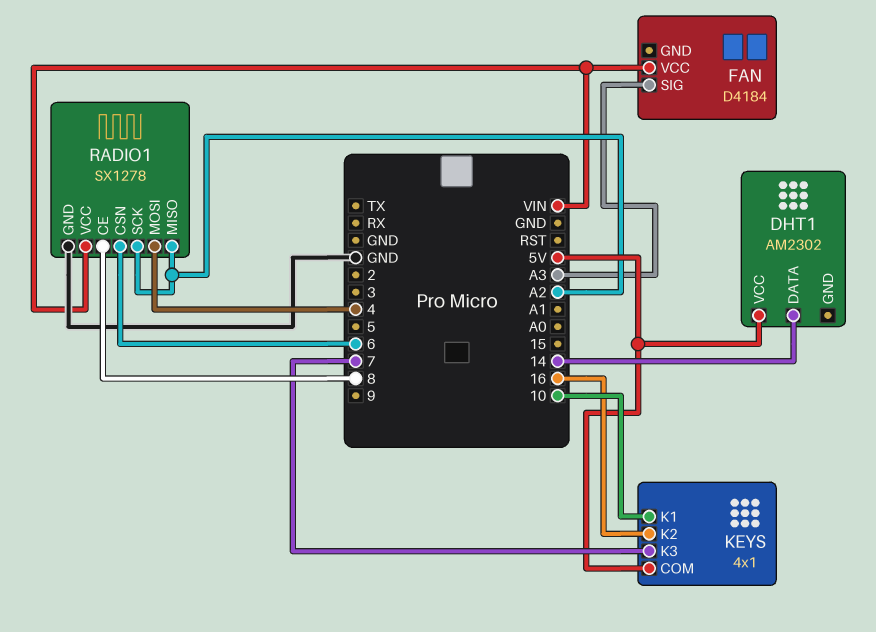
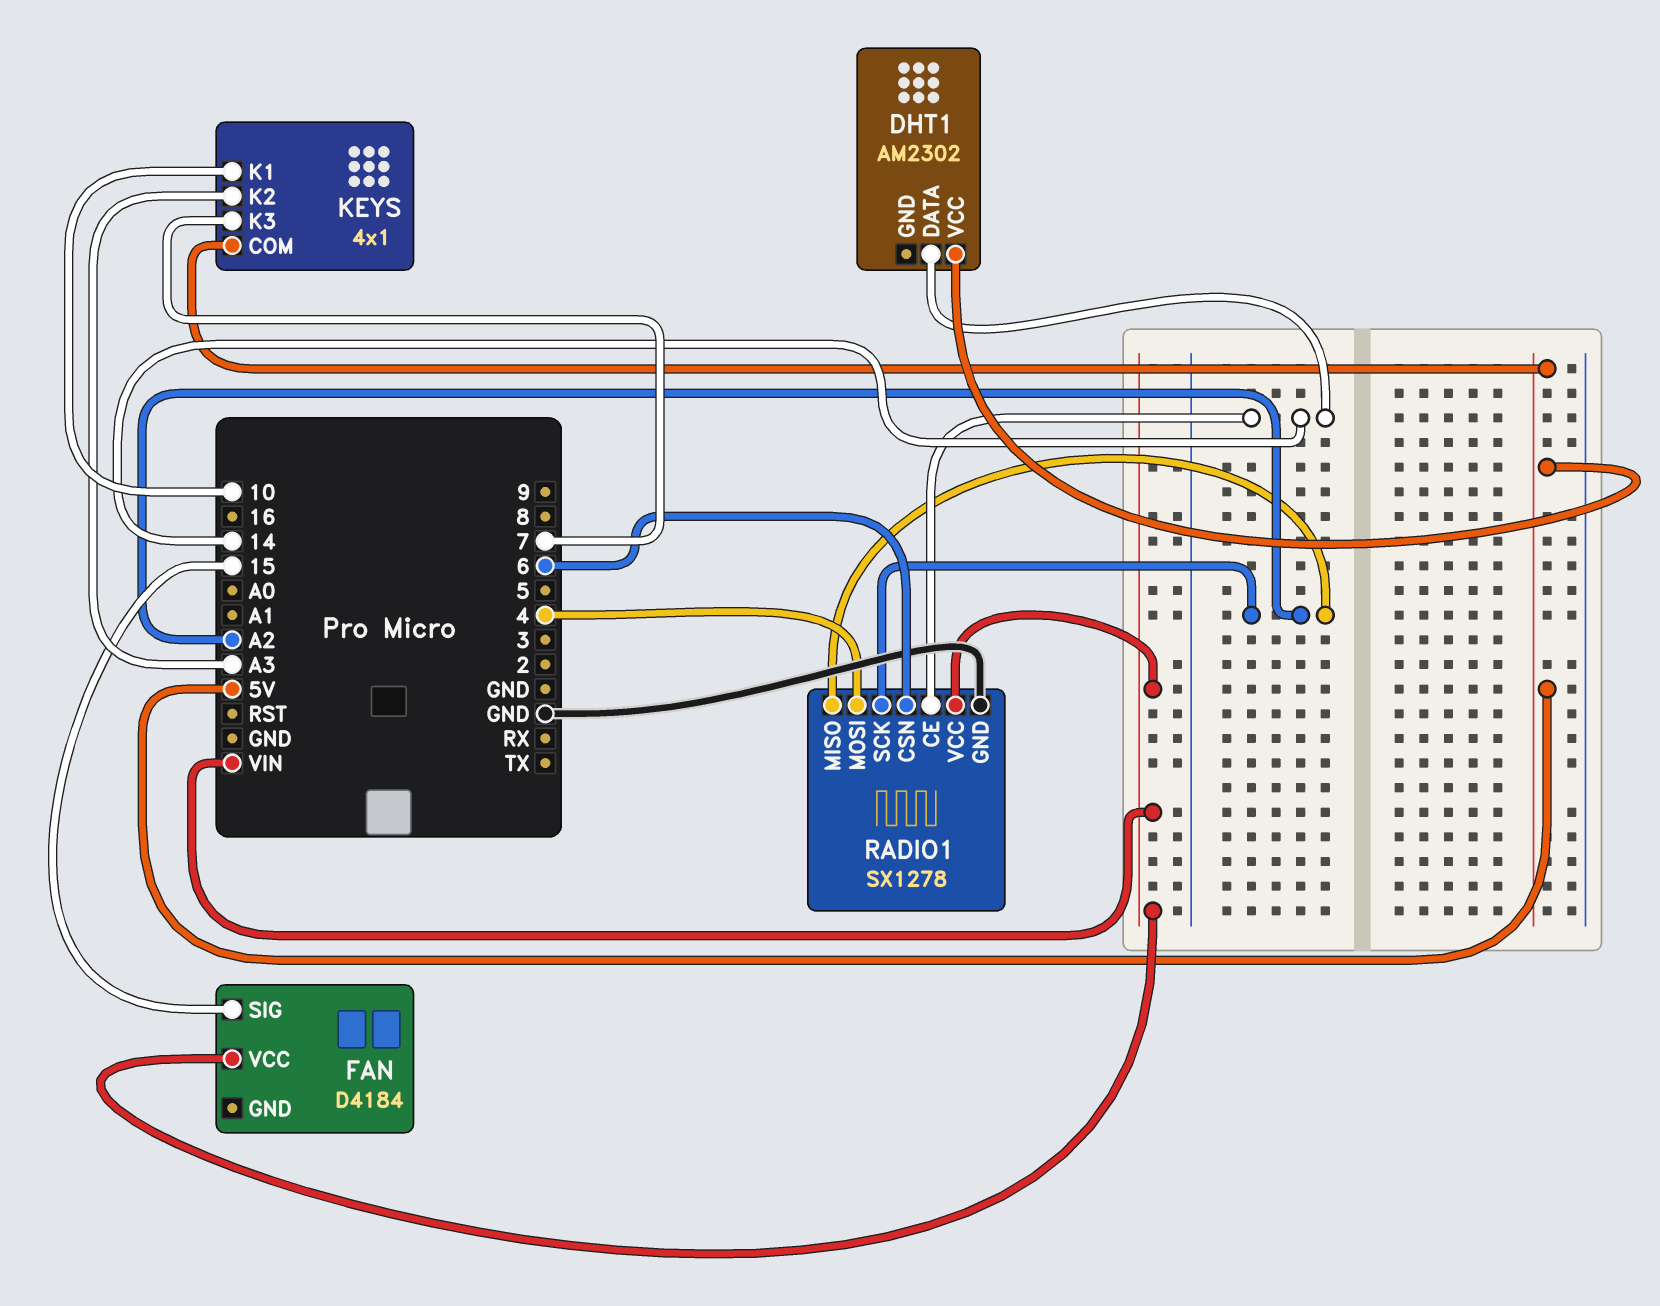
FAN pin SIG: A3 -> 15
KEYS pin K2: 16 -> A3
RADIO1 pin CE: 8 -> 14

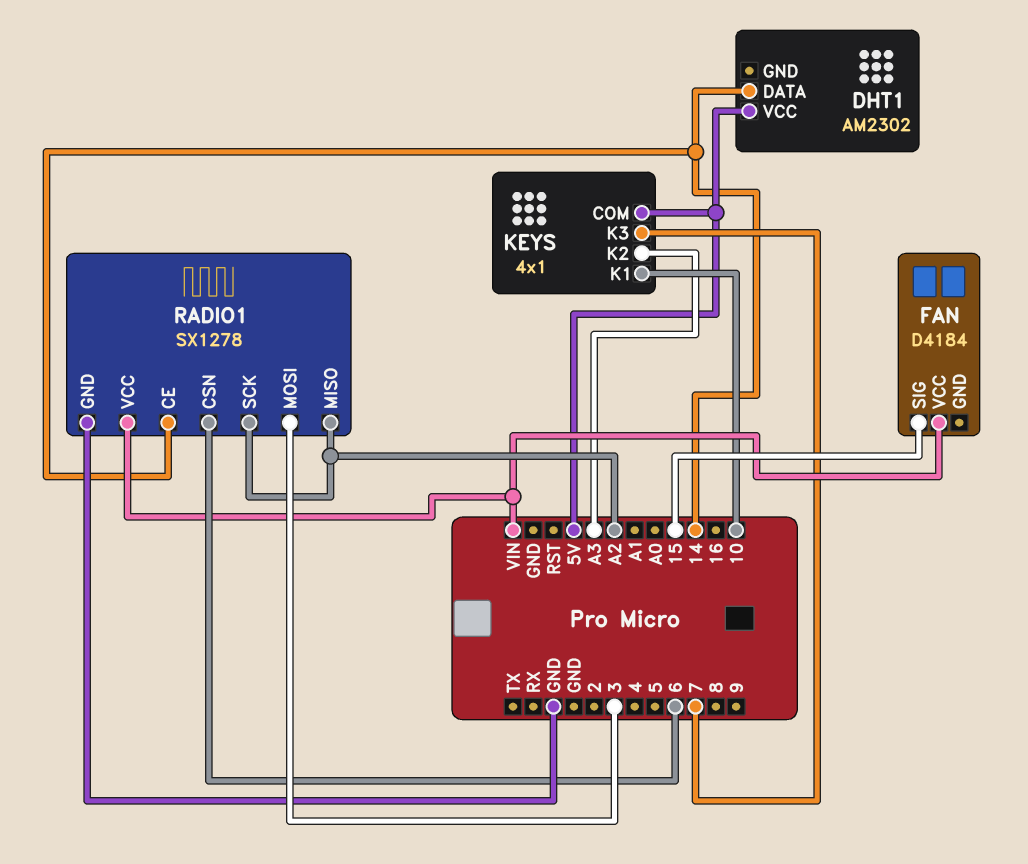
RADIO1 pin MOSI: 4 -> 3

